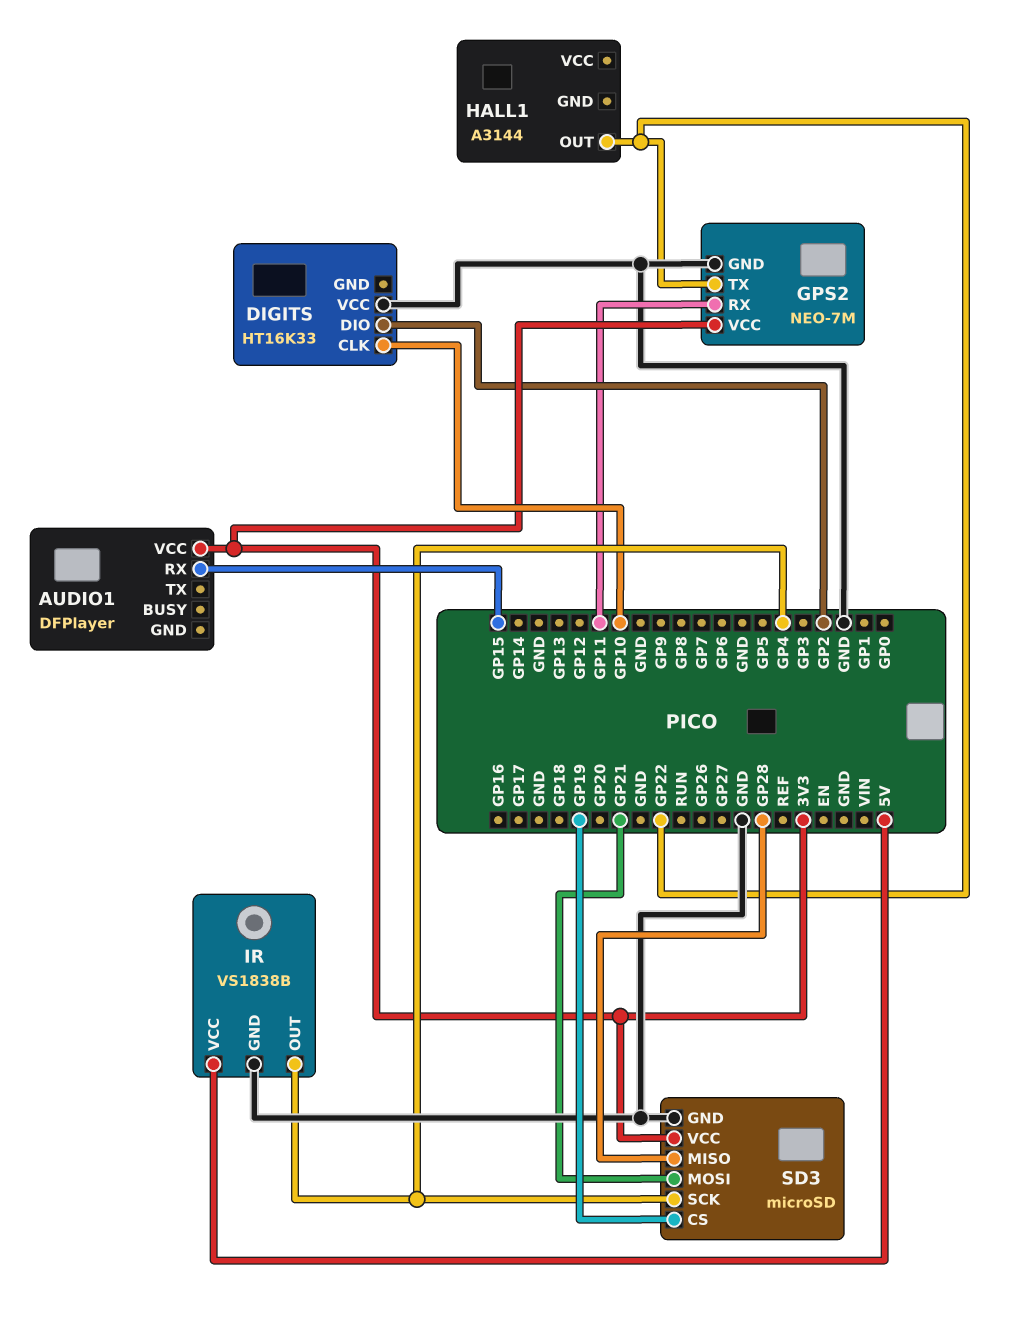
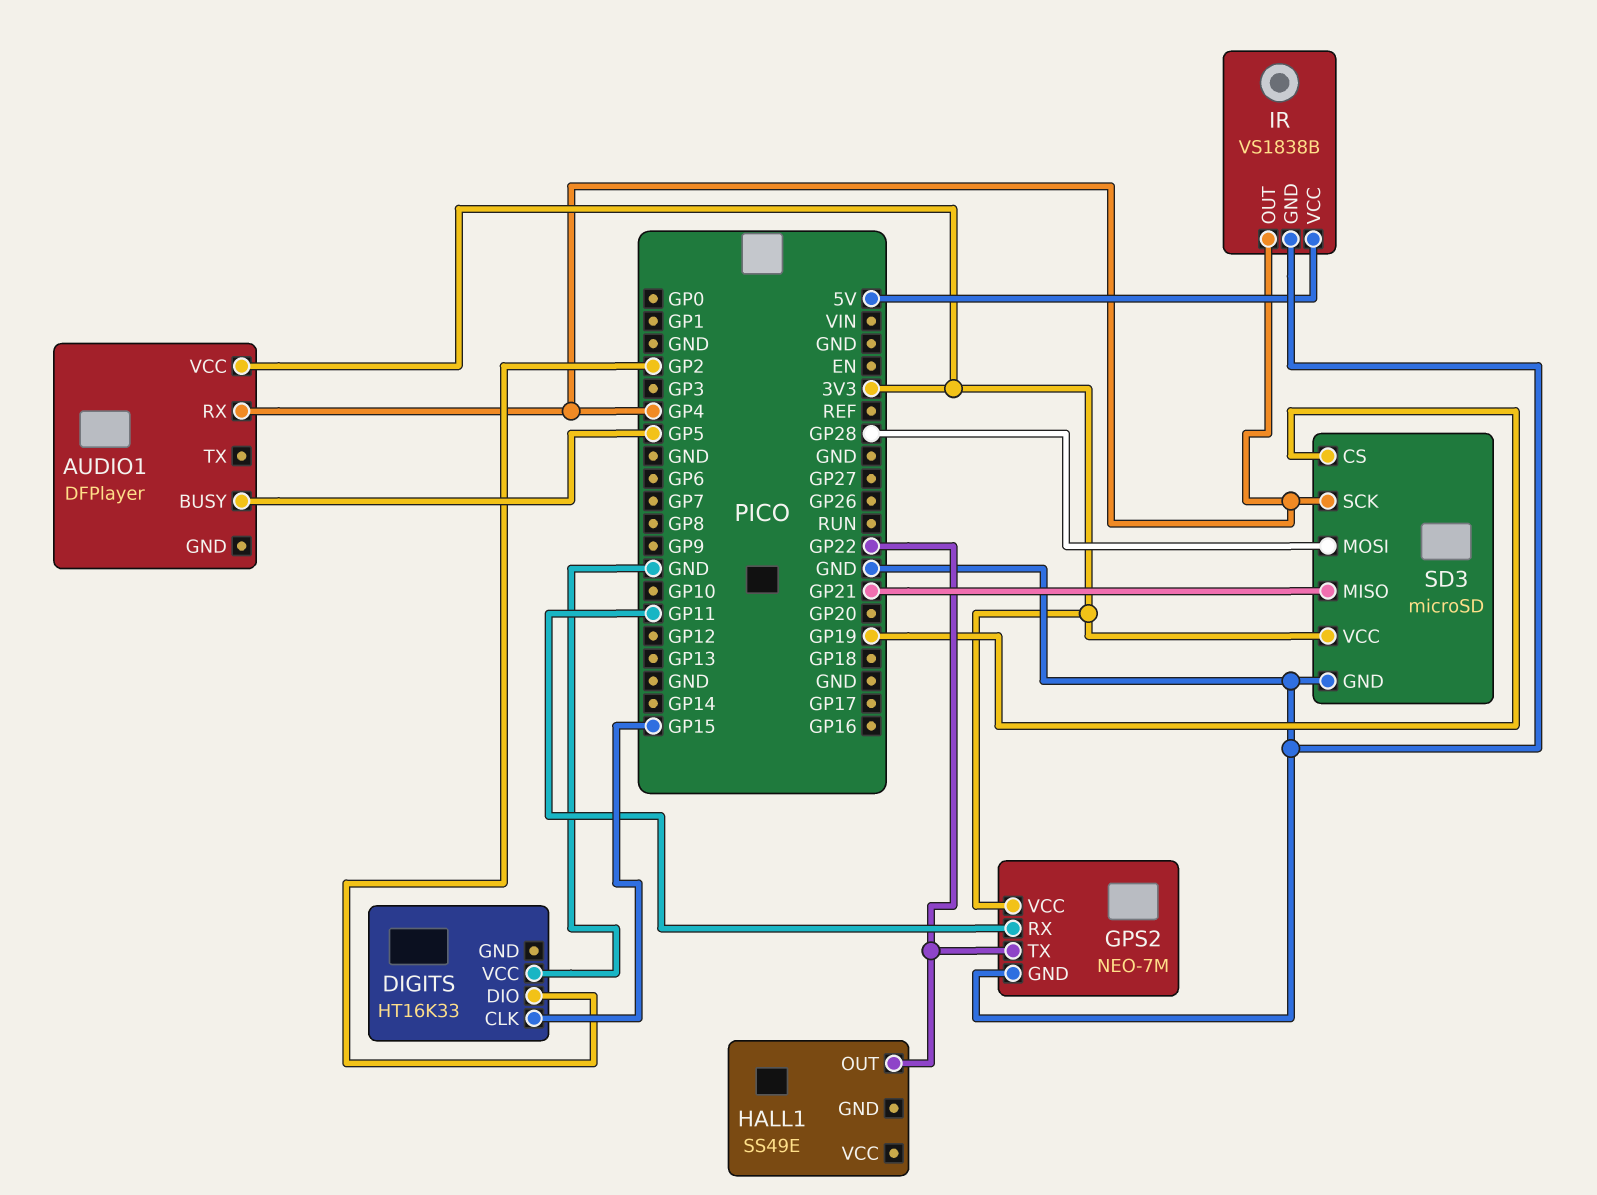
AUDIO1 pin BUSY: none -> GP5
AUDIO1 pin RX: GP15 -> GP4
DIGITS pin CLK: GP10 -> GP15
HALL1: A3144 -> SS49E
SD3 pin MISO: GP28 -> GP21
SD3 pin MOSI: GP21 -> GP28

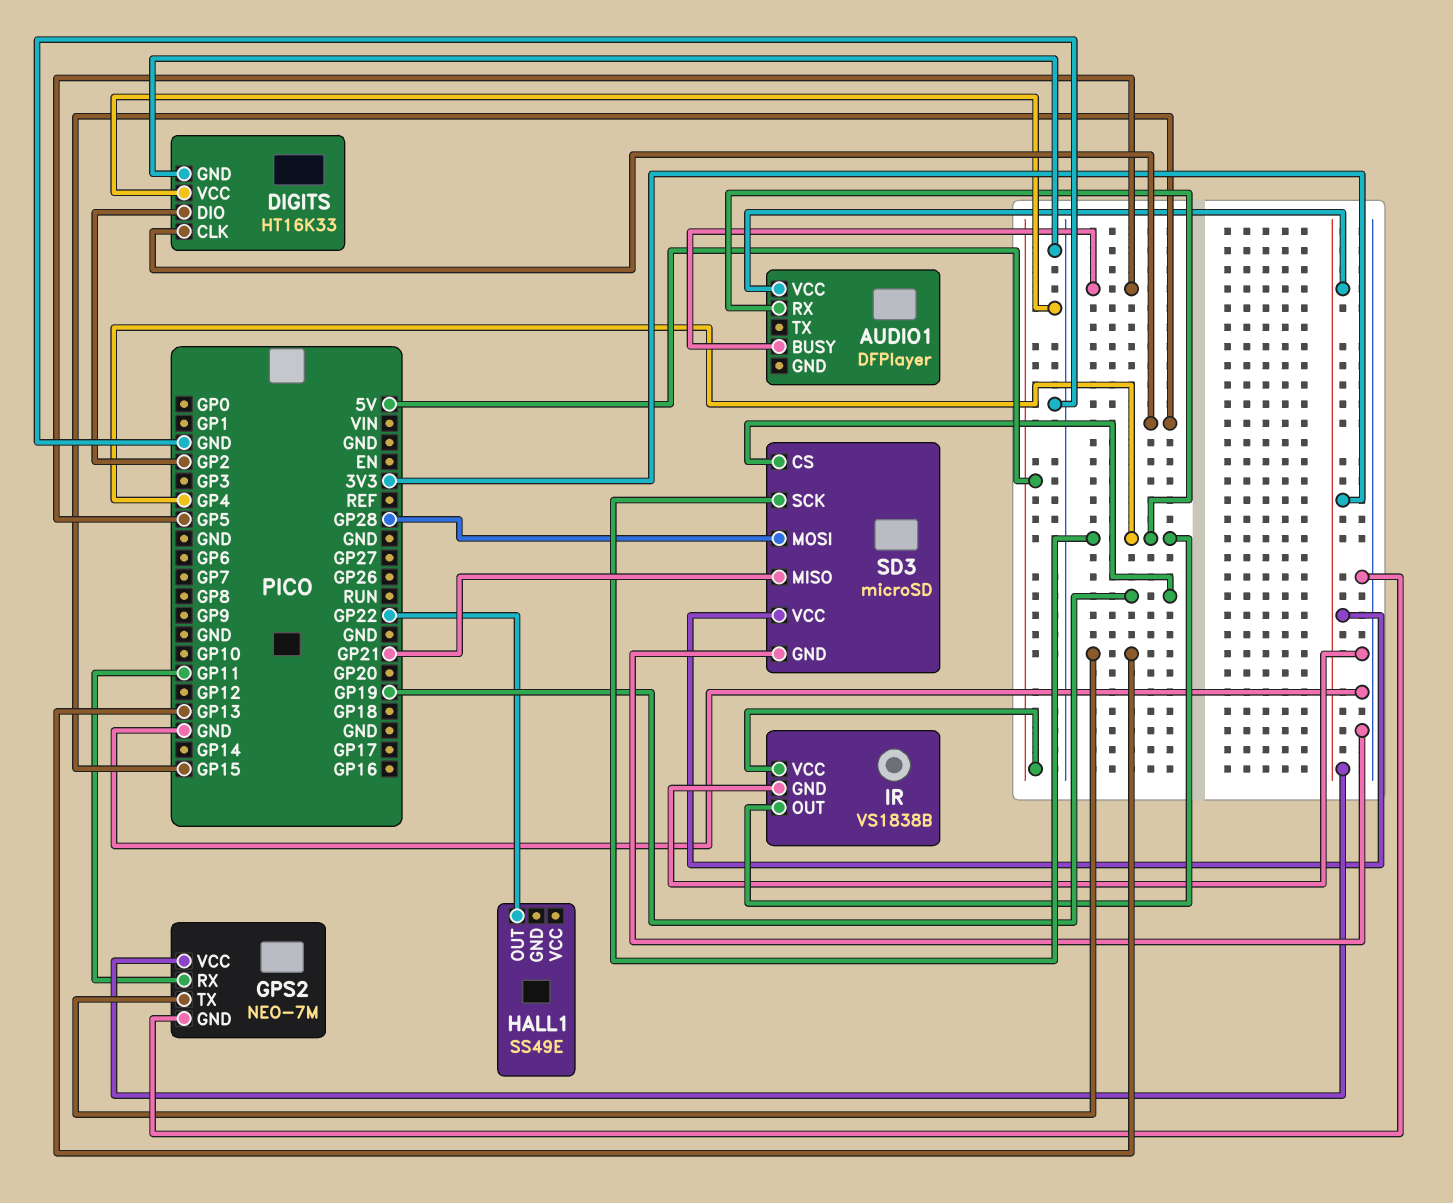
DIGITS pin GND: none -> GND
GPS2 pin TX: GP22 -> GP13

